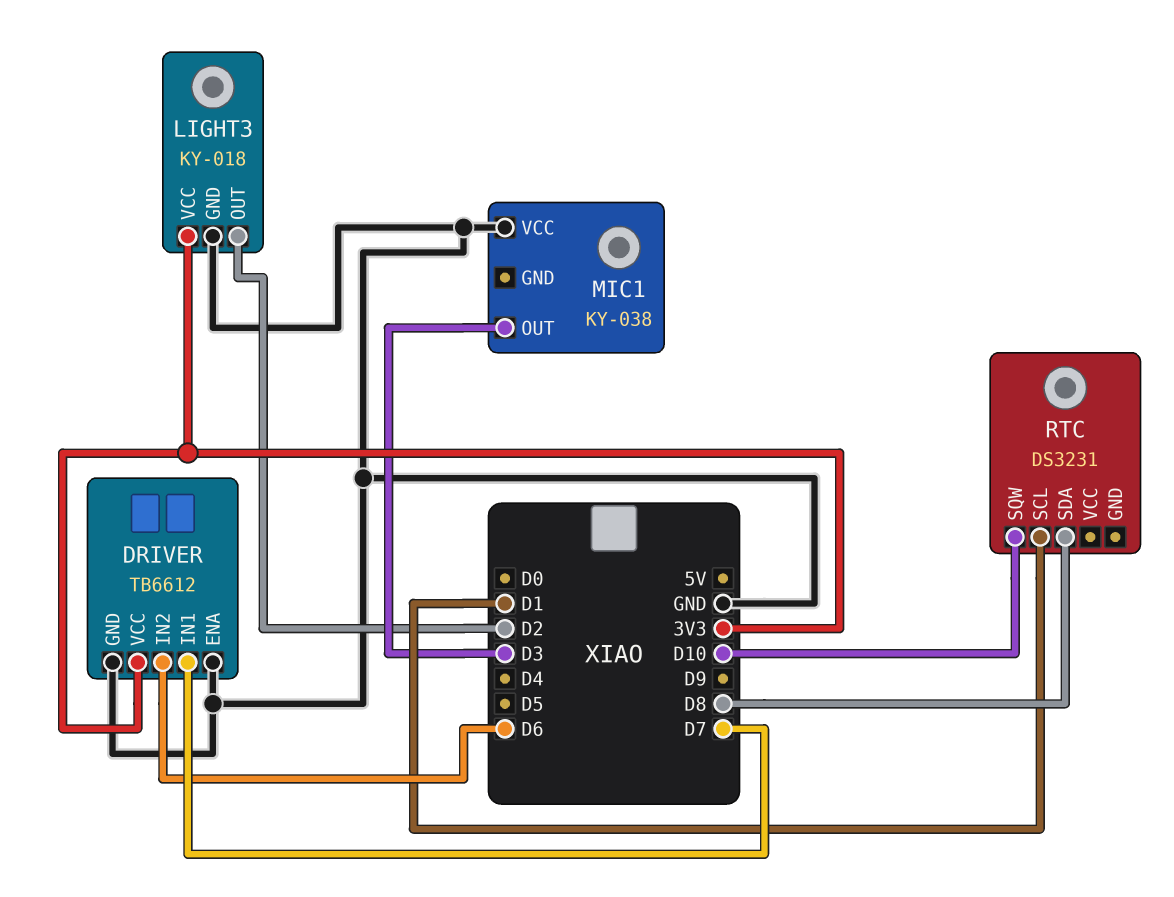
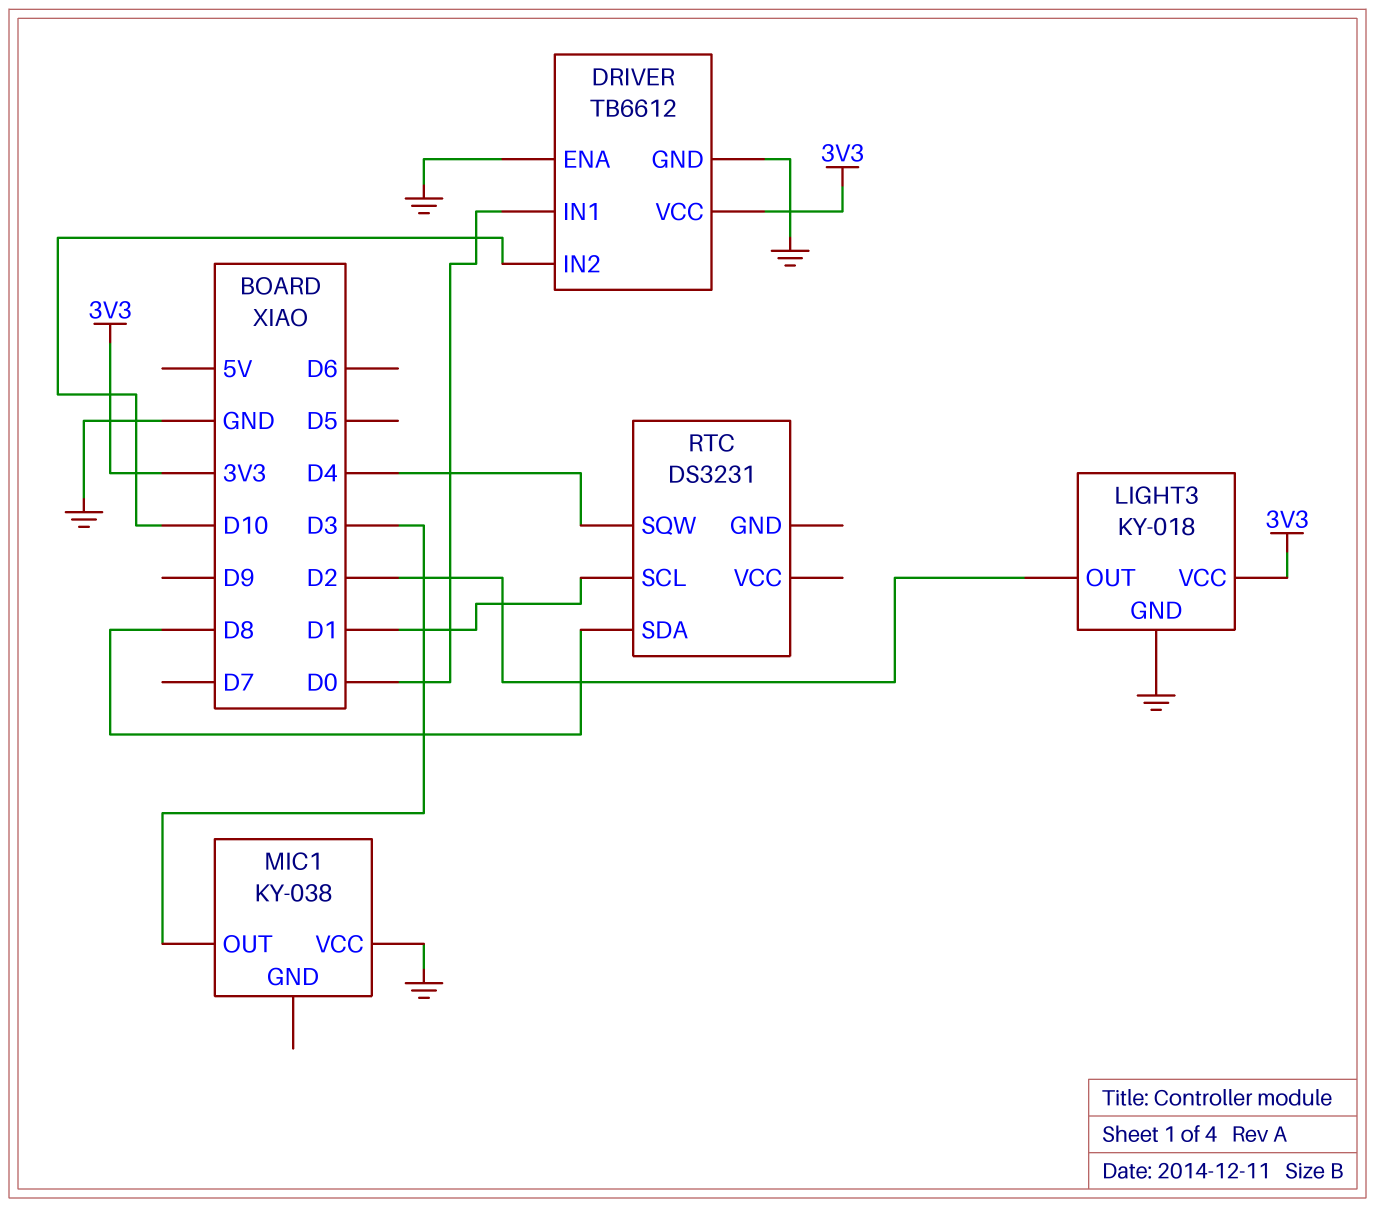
DRIVER pin IN1: D7 -> D0
DRIVER pin IN2: D6 -> D10
RTC pin SQW: D10 -> D4

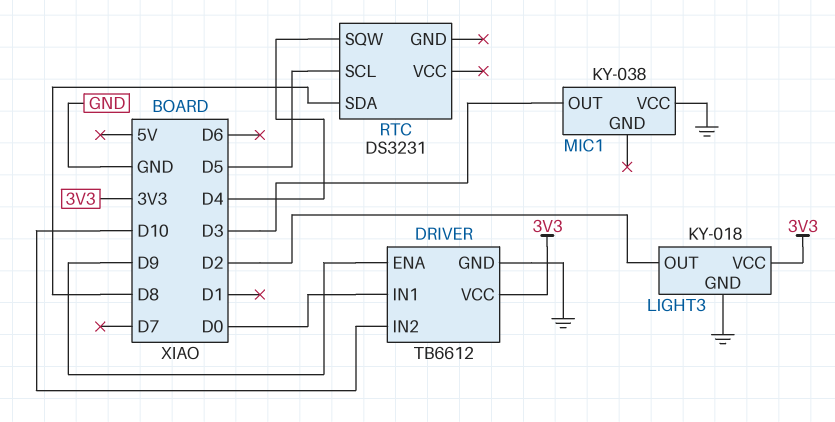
DRIVER pin ENA: GND -> D9
RTC pin SCL: D1 -> D5

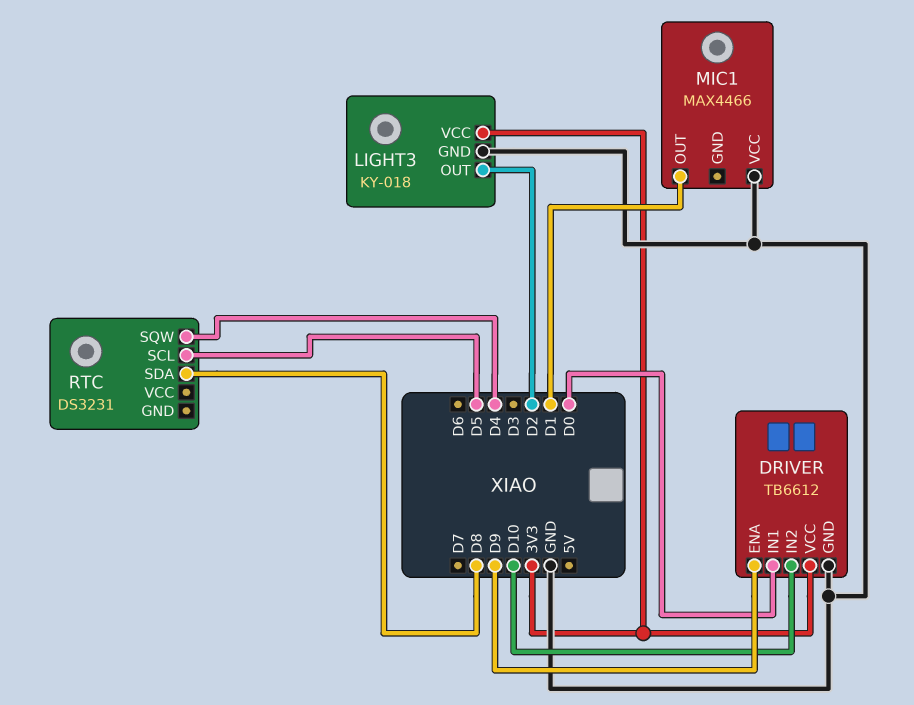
MIC1: KY-038 -> MAX4466
MIC1 pin OUT: D3 -> D1

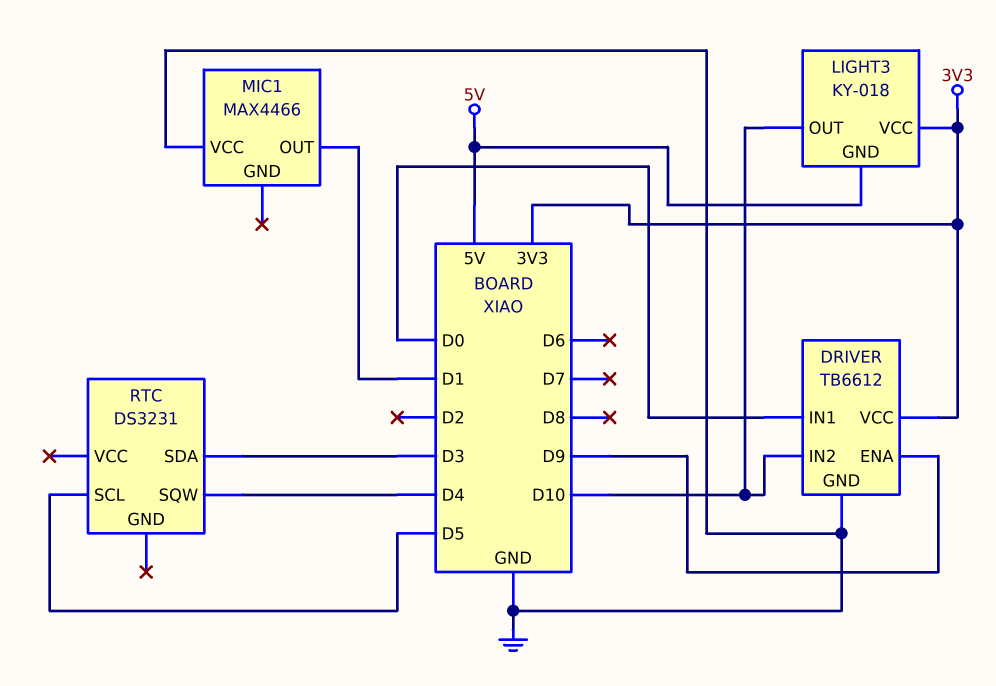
LIGHT3 pin GND: GND -> 5V
LIGHT3 pin OUT: D2 -> D10
RTC pin SDA: D8 -> D3

